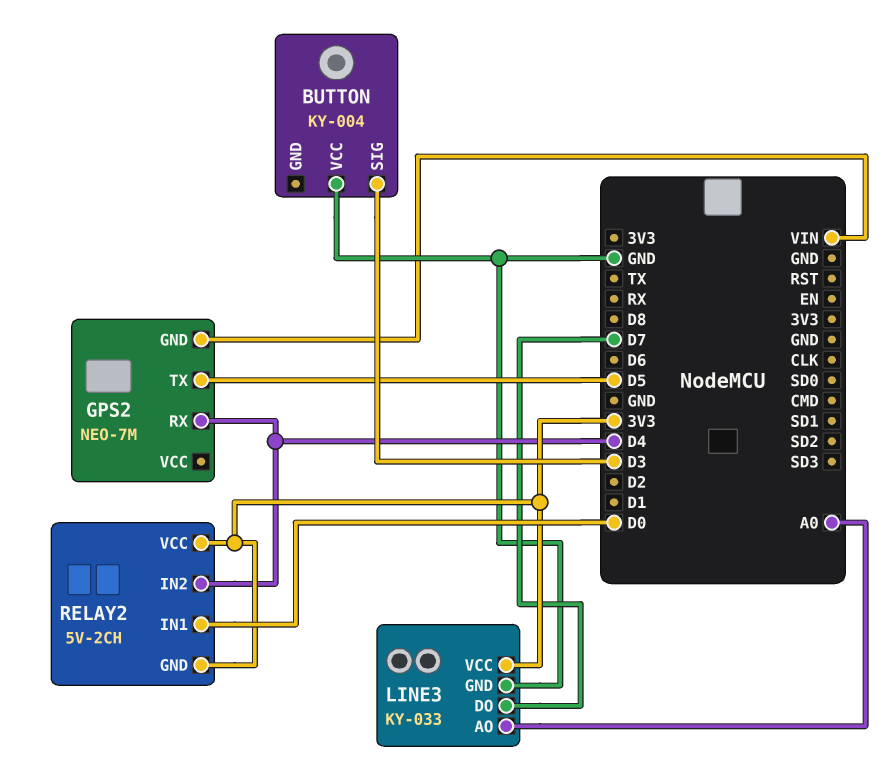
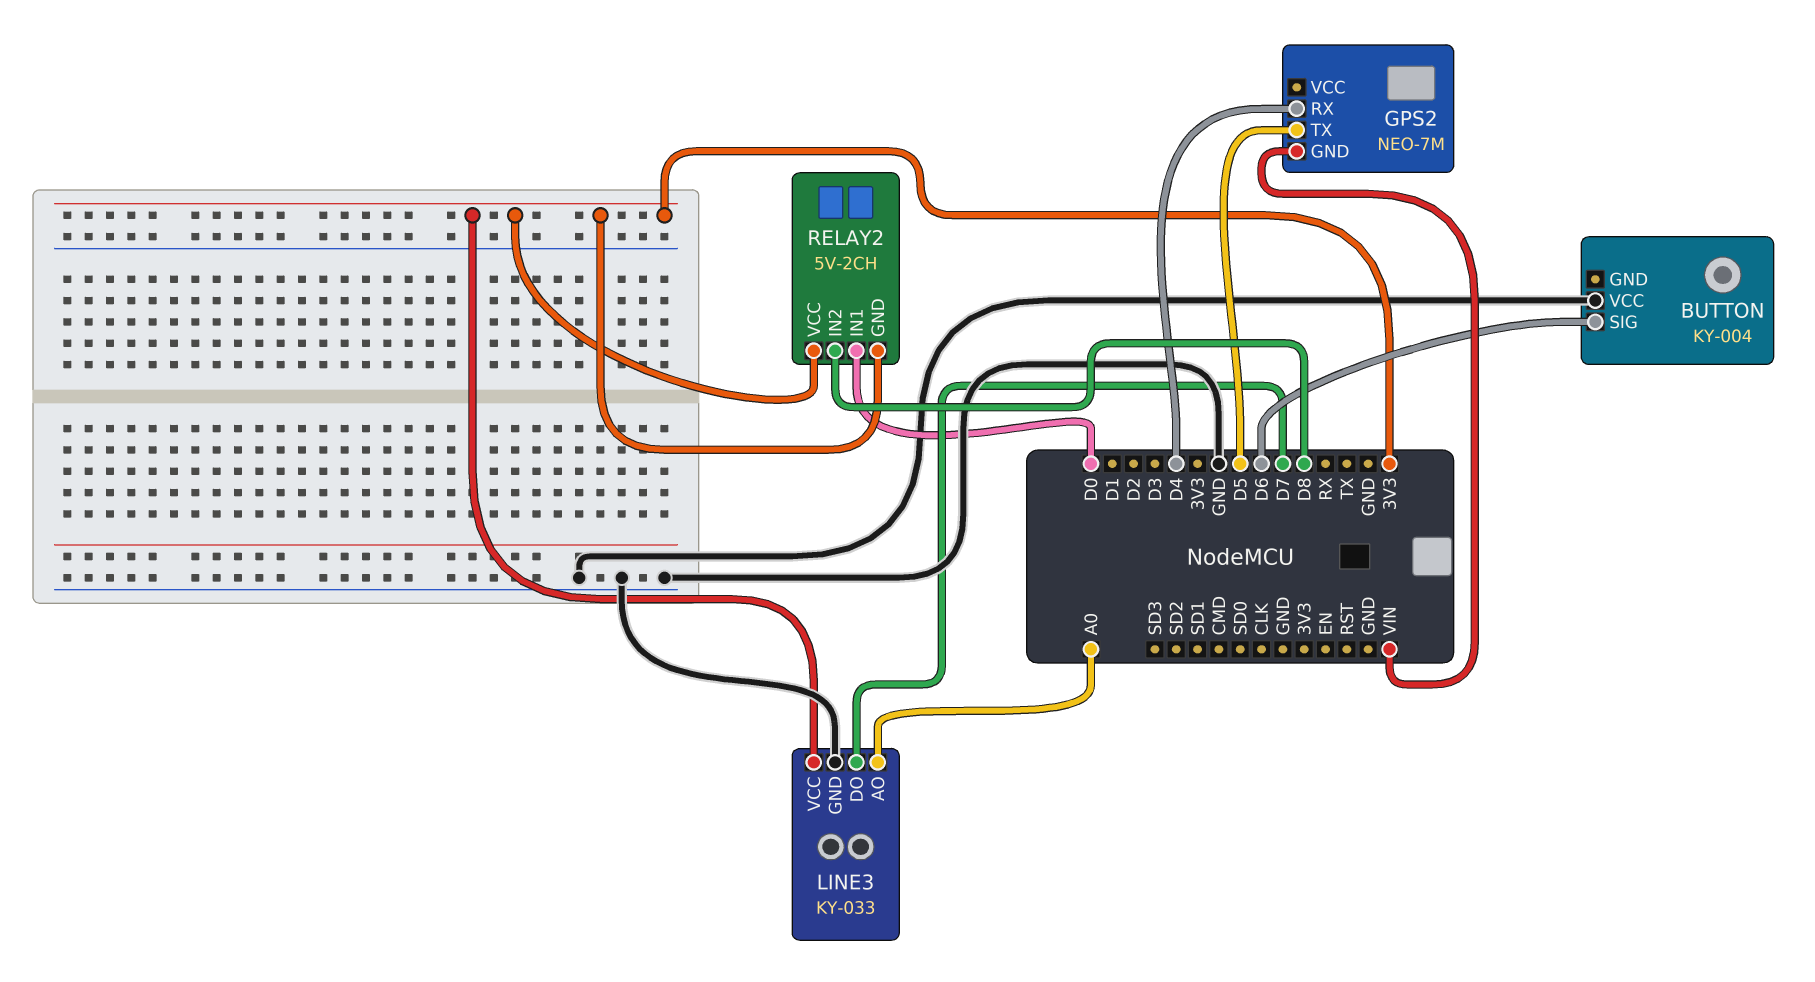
BUTTON pin SIG: D3 -> D6
RELAY2 pin IN2: D4 -> D8

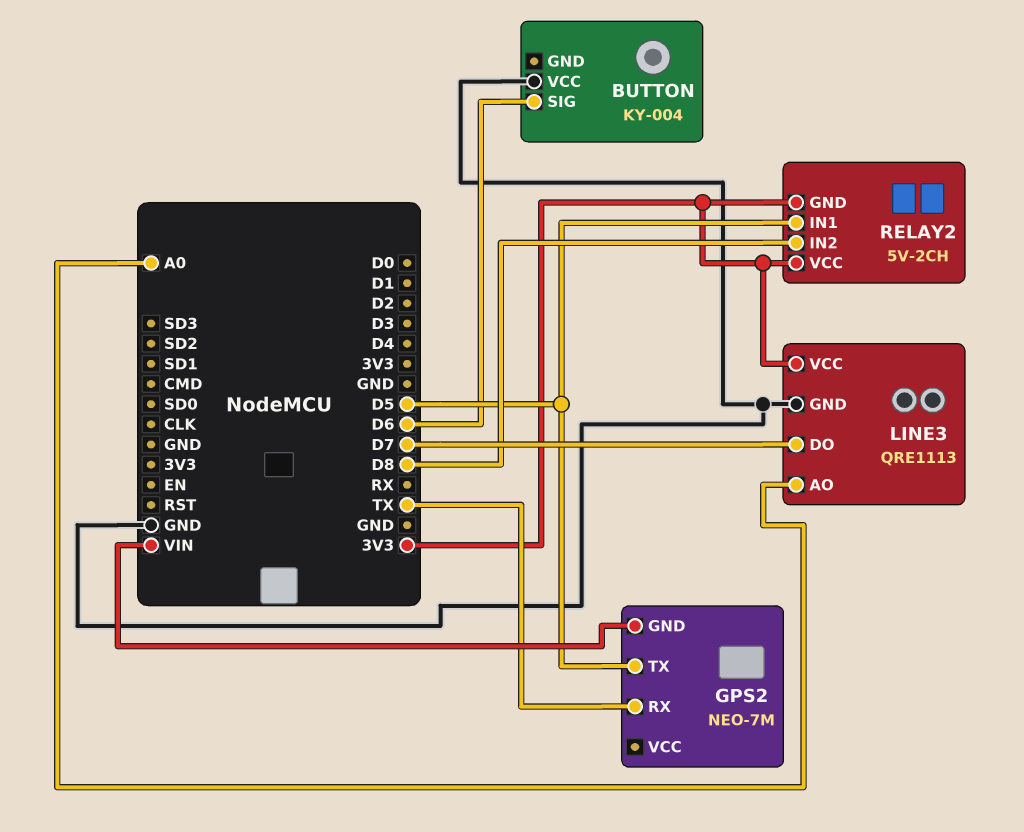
GPS2 pin RX: D4 -> TX
LINE3: KY-033 -> QRE1113
RELAY2 pin IN1: D0 -> D5

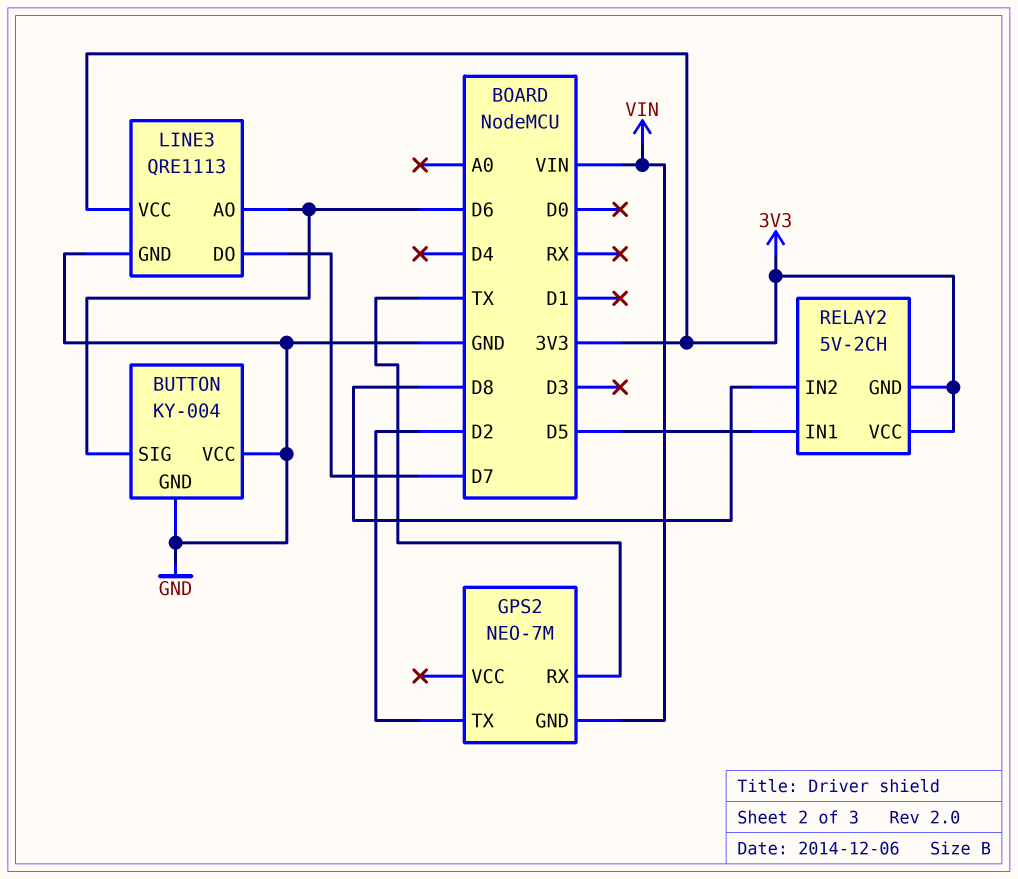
BUTTON pin GND: none -> GND
GPS2 pin TX: D5 -> D2
LINE3 pin AO: A0 -> D6

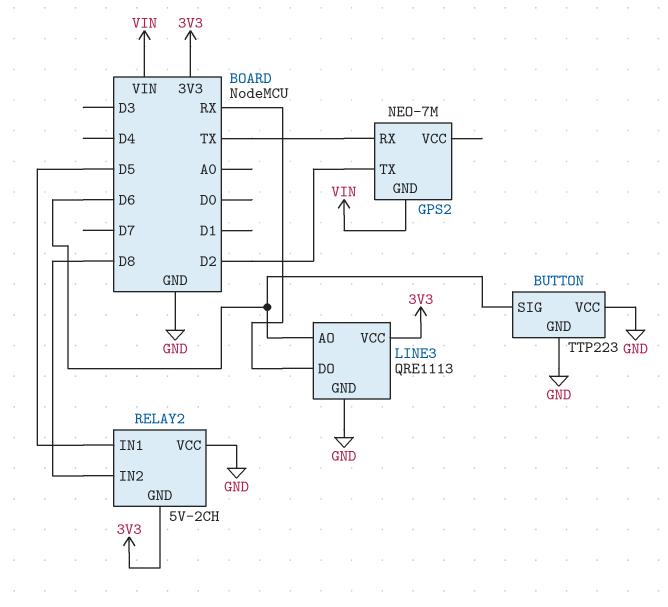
BUTTON: KY-004 -> TTP223
LINE3 pin DO: D7 -> RX
RELAY2 pin VCC: 3V3 -> GND

